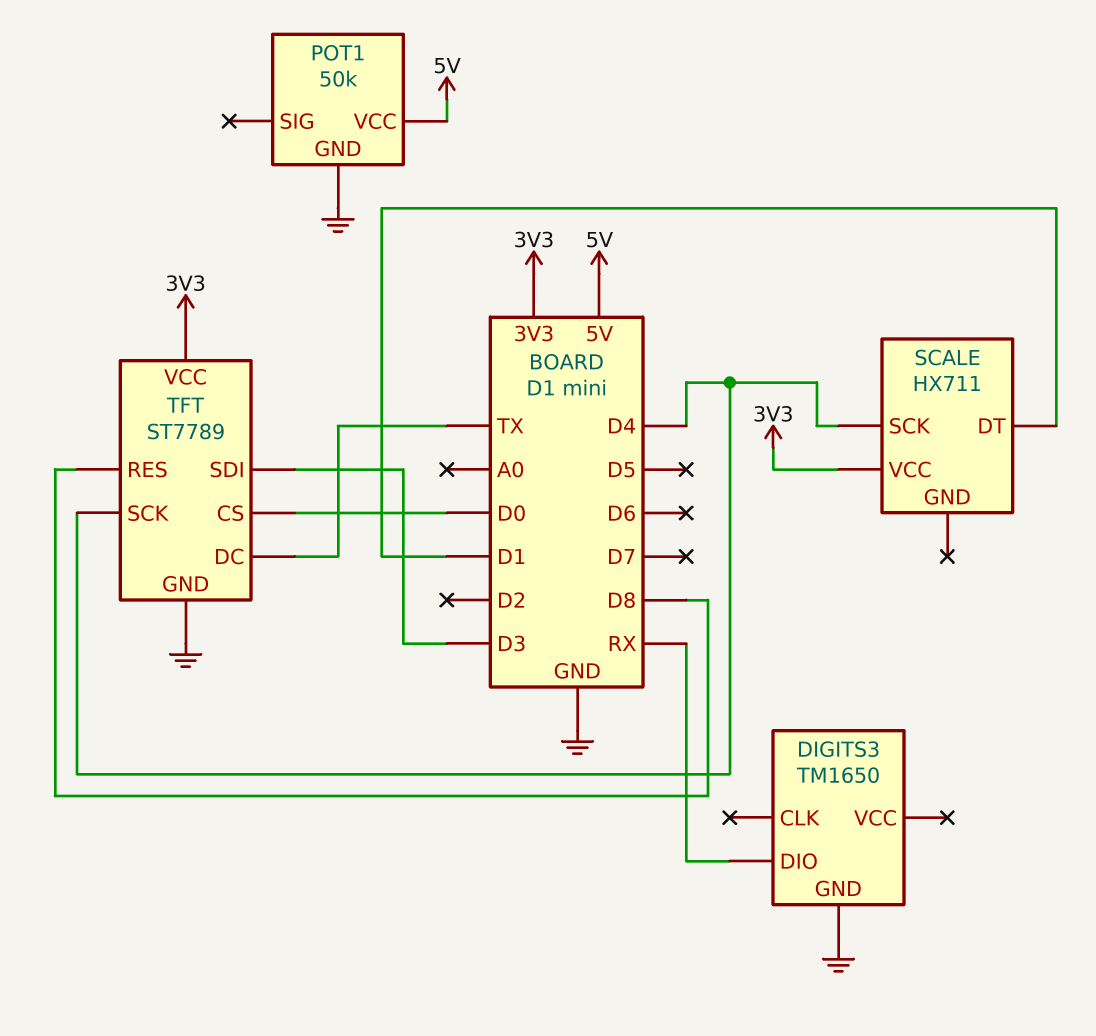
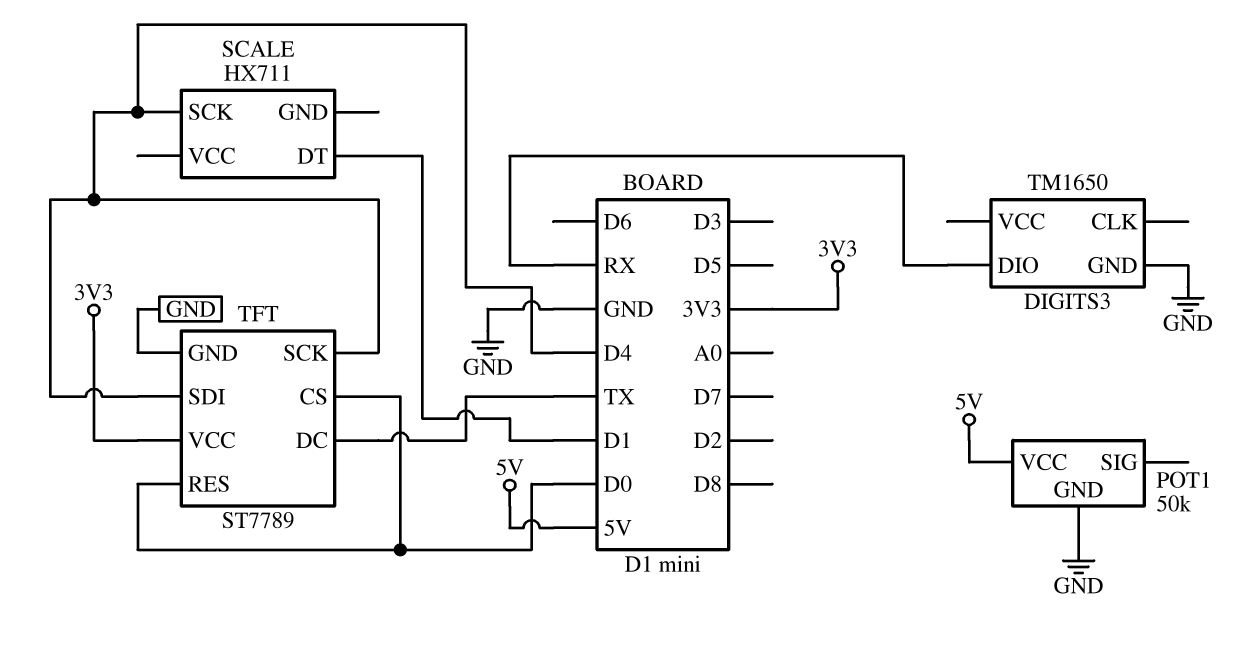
SCALE pin VCC: 3V3 -> none
TFT pin RES: D8 -> D0
TFT pin SDI: D3 -> D4

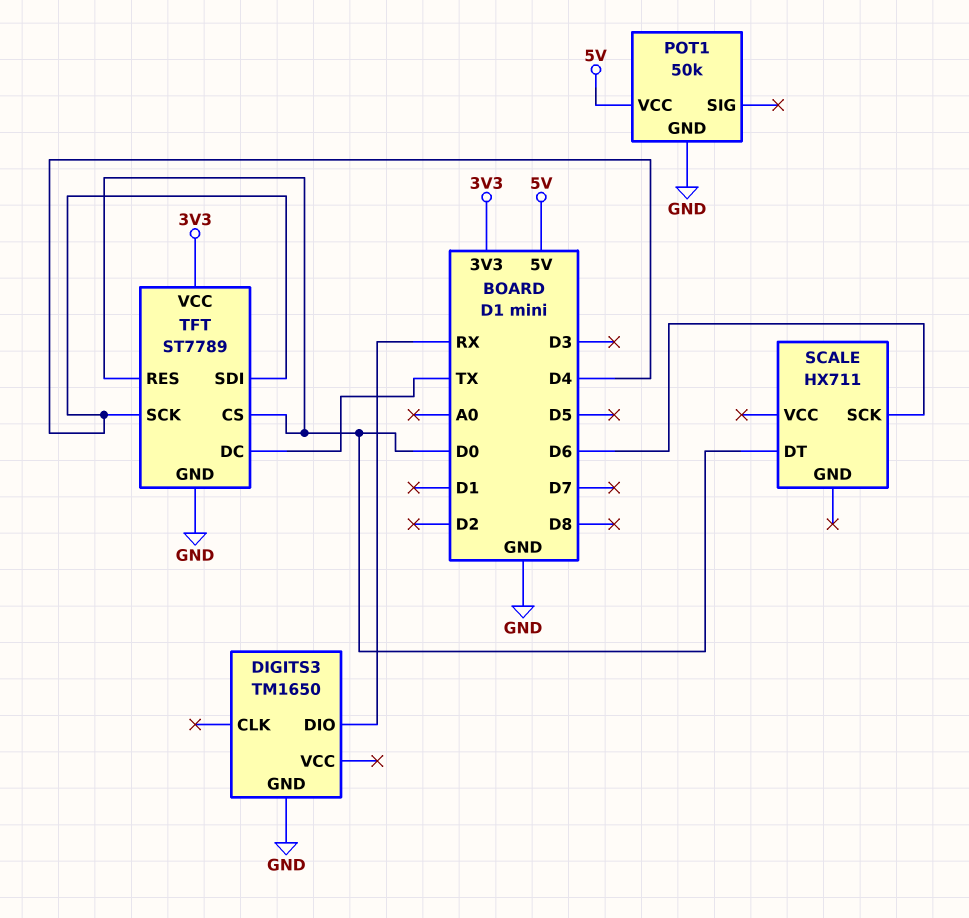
SCALE pin DT: D1 -> D0
SCALE pin SCK: D4 -> D6

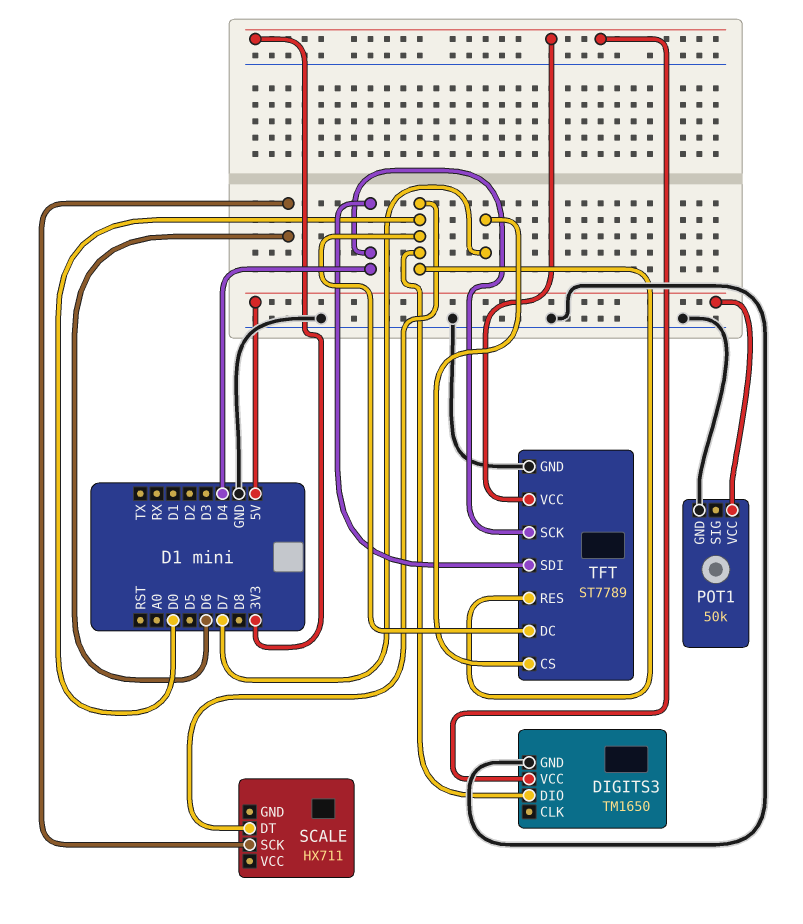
DIGITS3 pin DIO: RX -> D0
DIGITS3 pin VCC: none -> 3V3
TFT pin CS: D0 -> D7
TFT pin DC: TX -> D0

